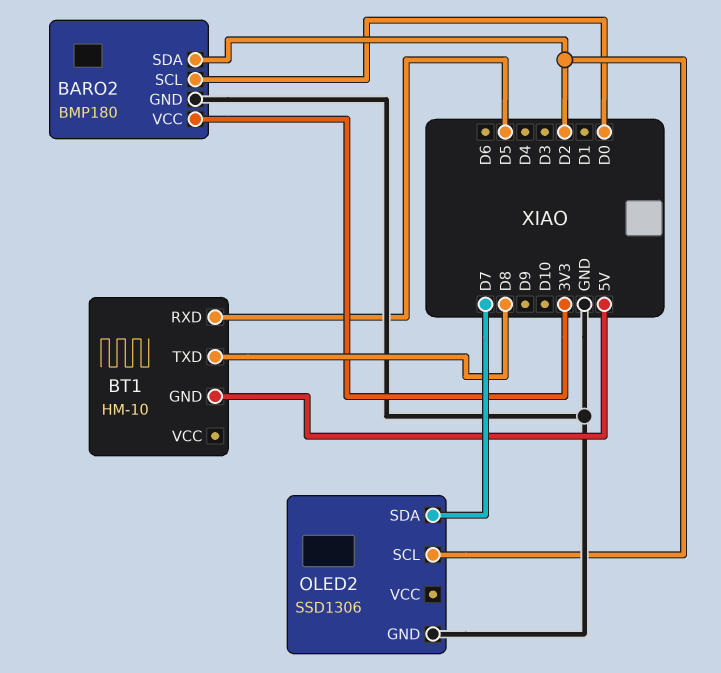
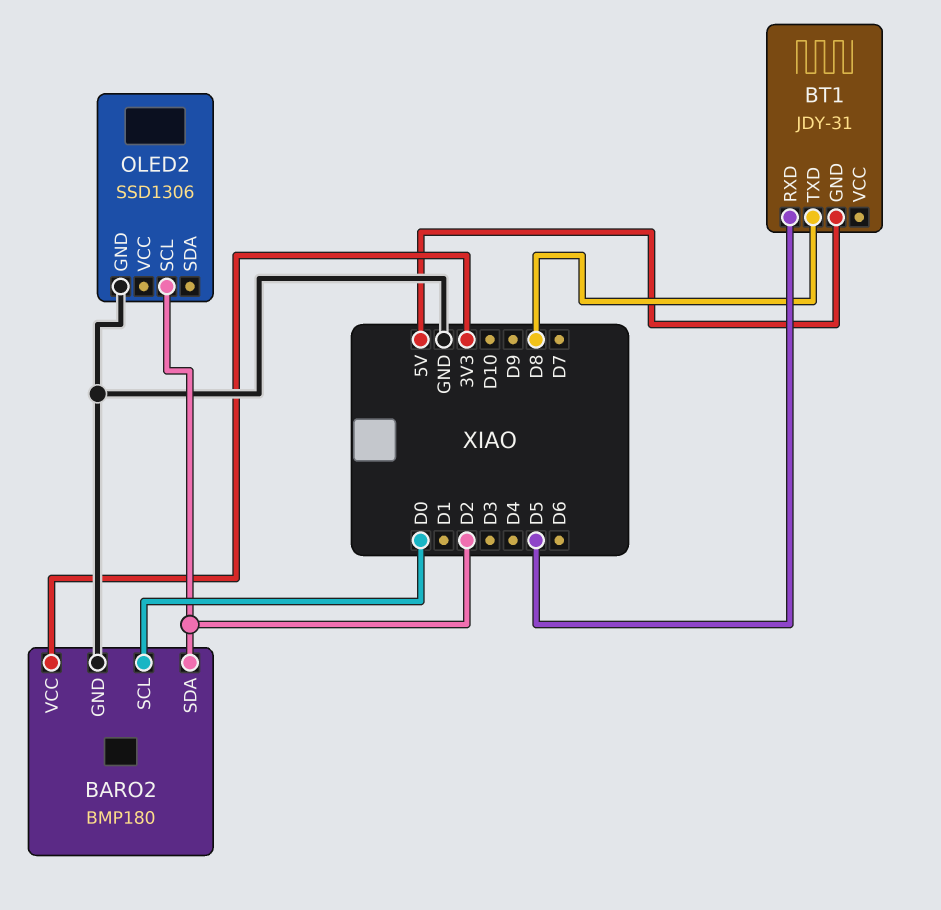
BT1: HM-10 -> JDY-31
OLED2 pin SDA: D7 -> none

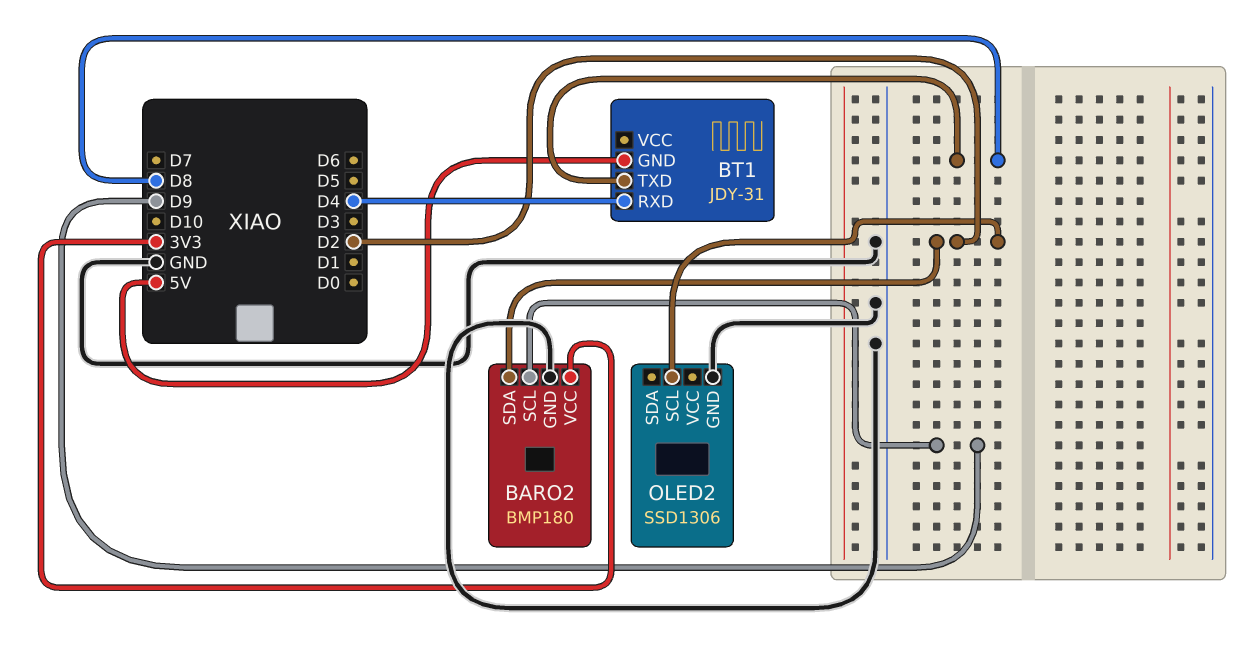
BARO2 pin SCL: D0 -> D9
BT1 pin RXD: D5 -> D4

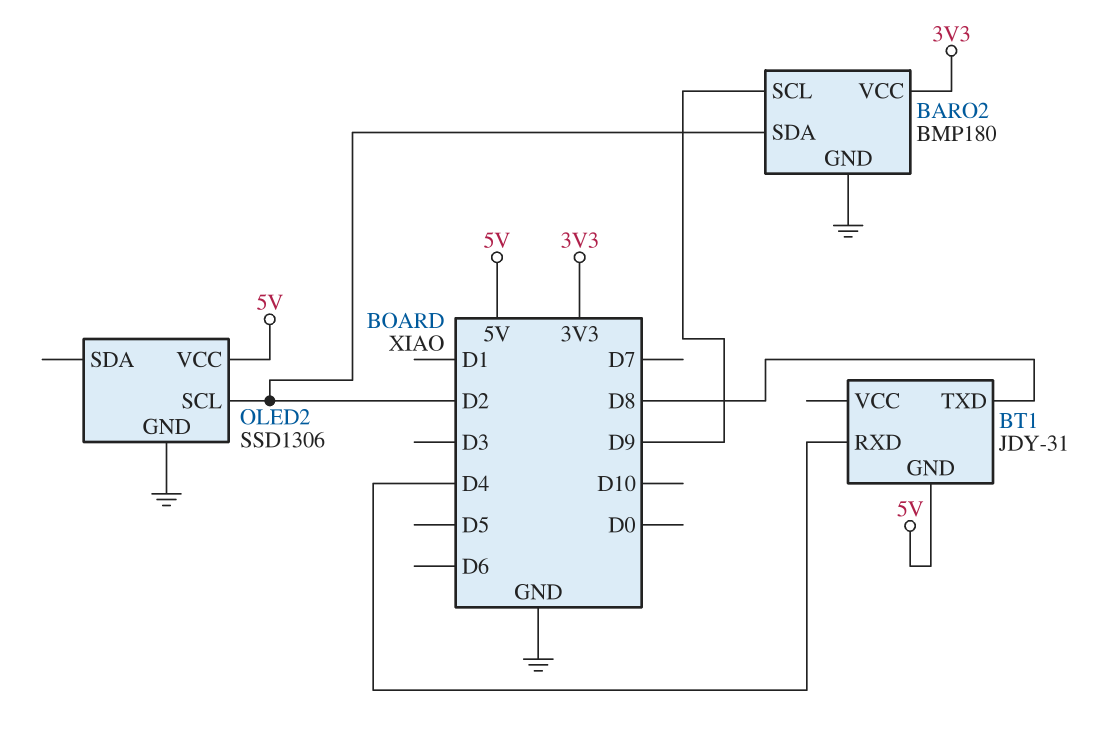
OLED2 pin VCC: none -> 5V

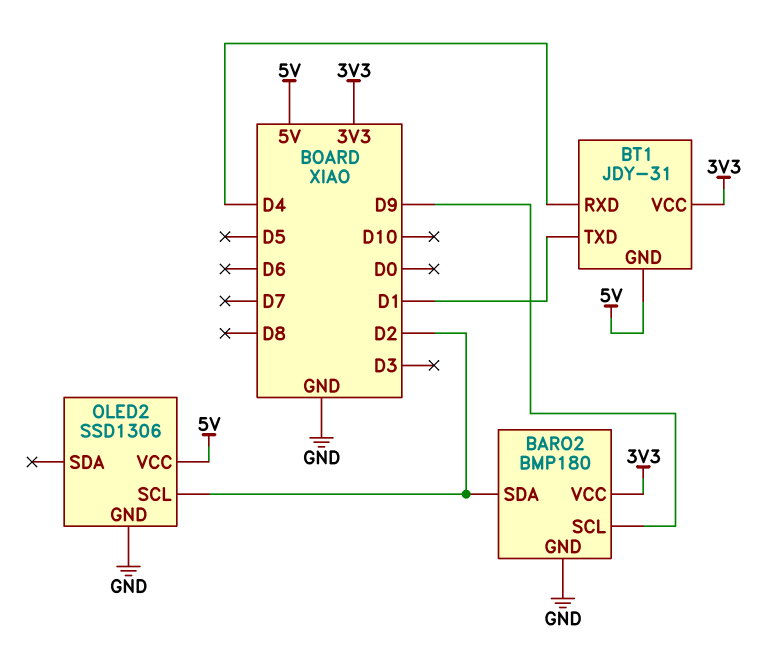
BT1 pin TXD: D8 -> D1
BT1 pin VCC: none -> 3V3

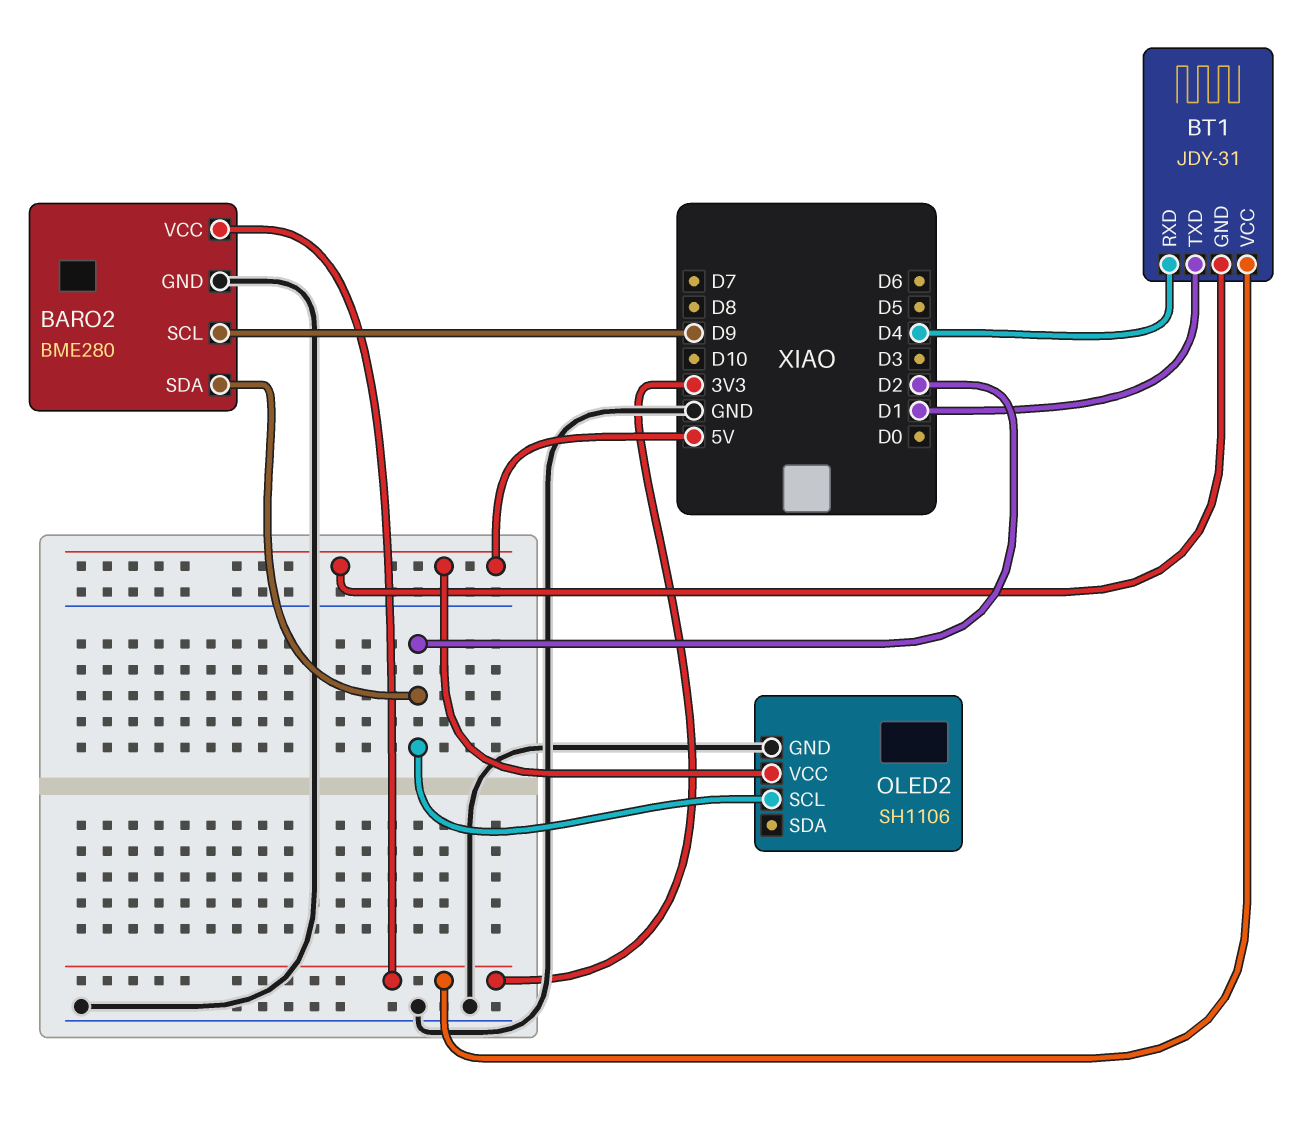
BARO2: BMP180 -> BME280
OLED2: SSD1306 -> SH1106

